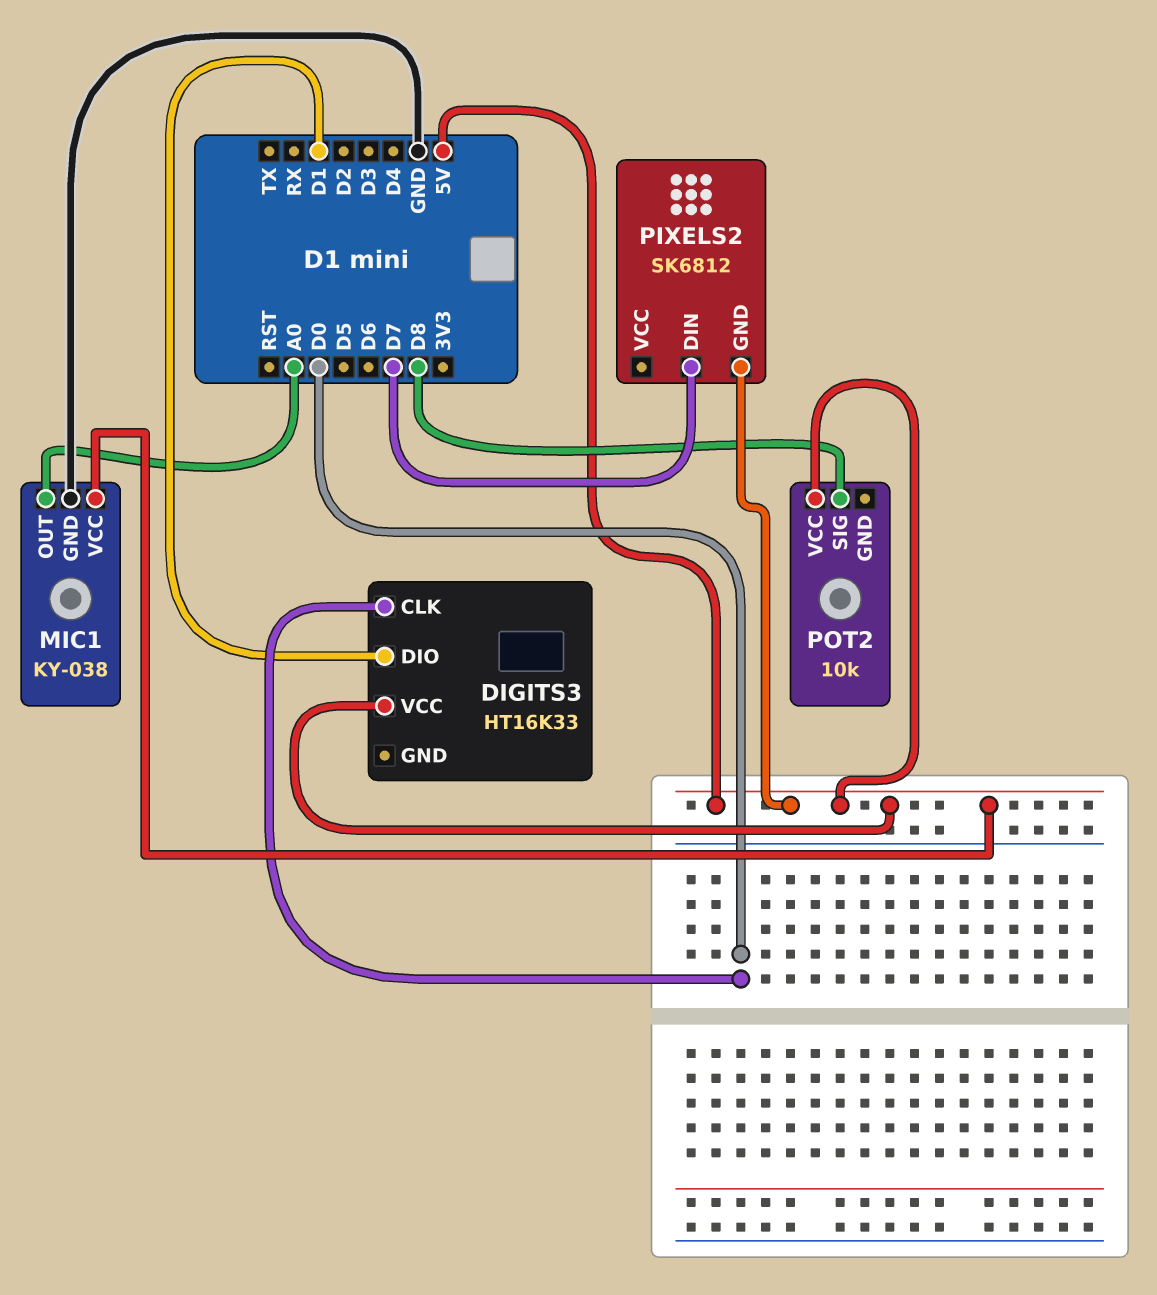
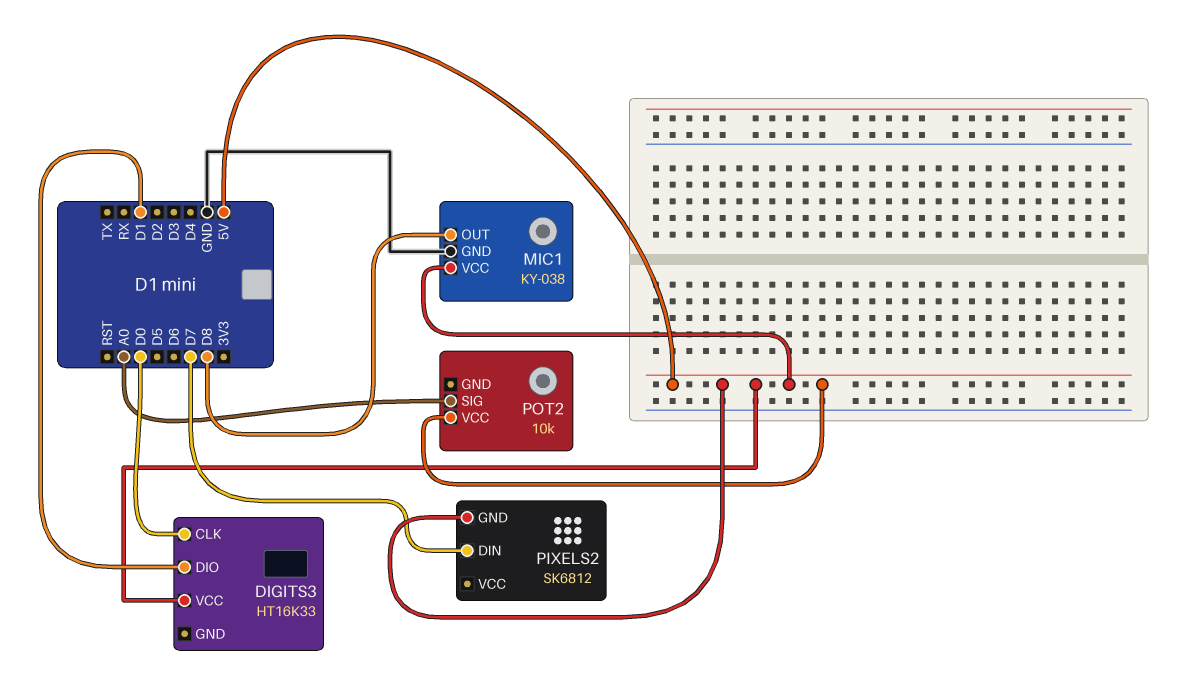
MIC1 pin OUT: A0 -> D8
POT2 pin SIG: D8 -> A0

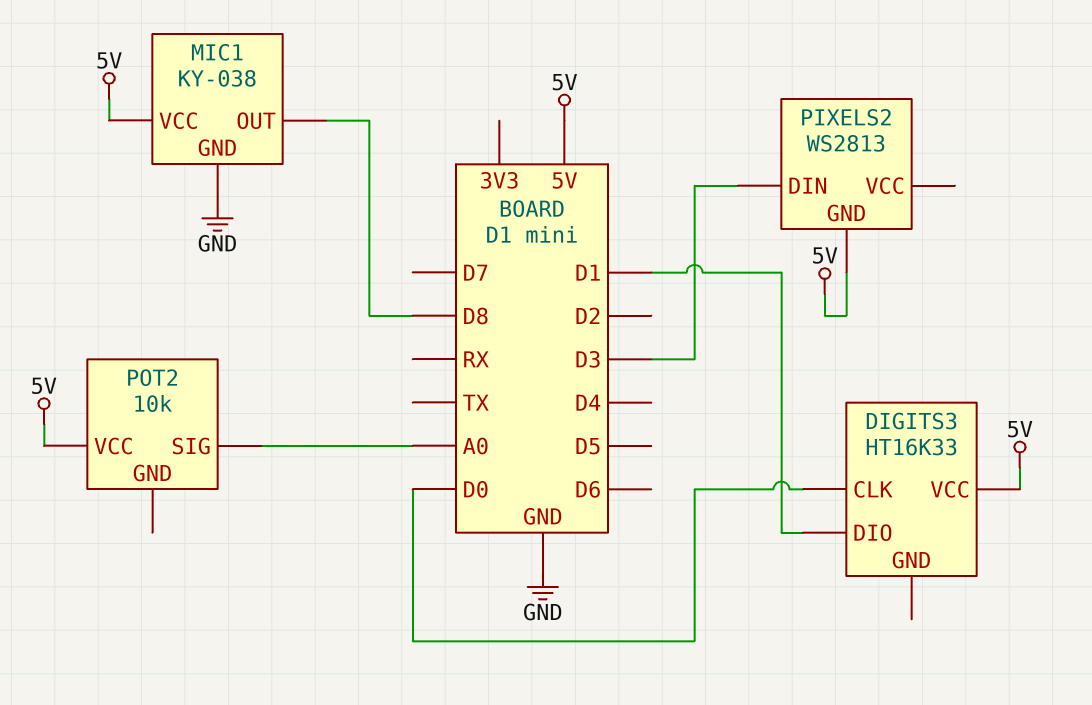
PIXELS2: SK6812 -> WS2813
PIXELS2 pin DIN: D7 -> D3

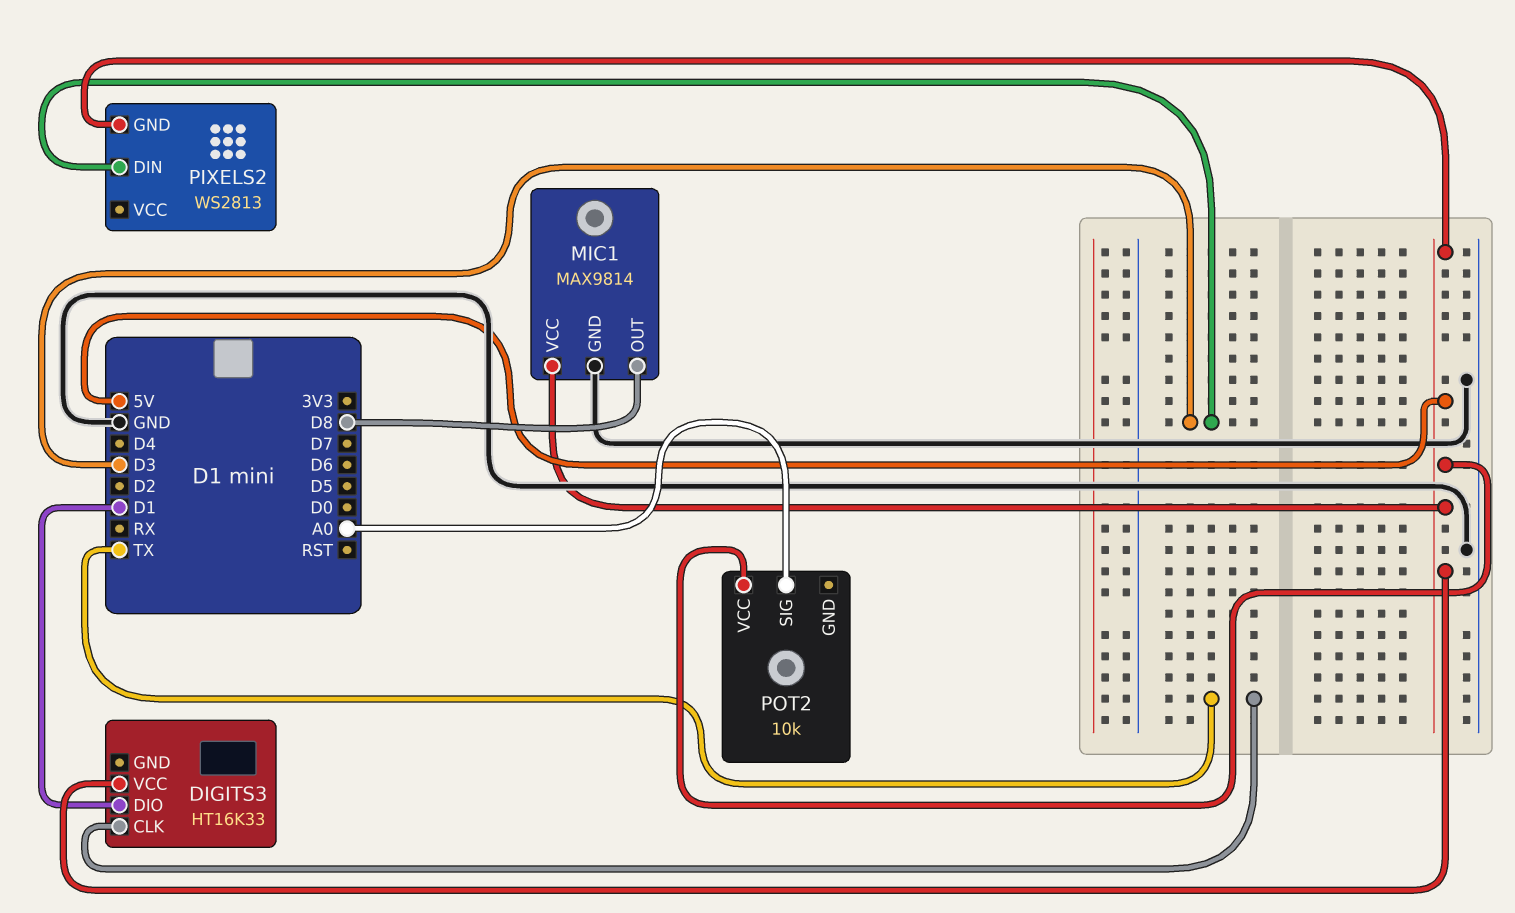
DIGITS3 pin CLK: D0 -> TX
MIC1: KY-038 -> MAX9814

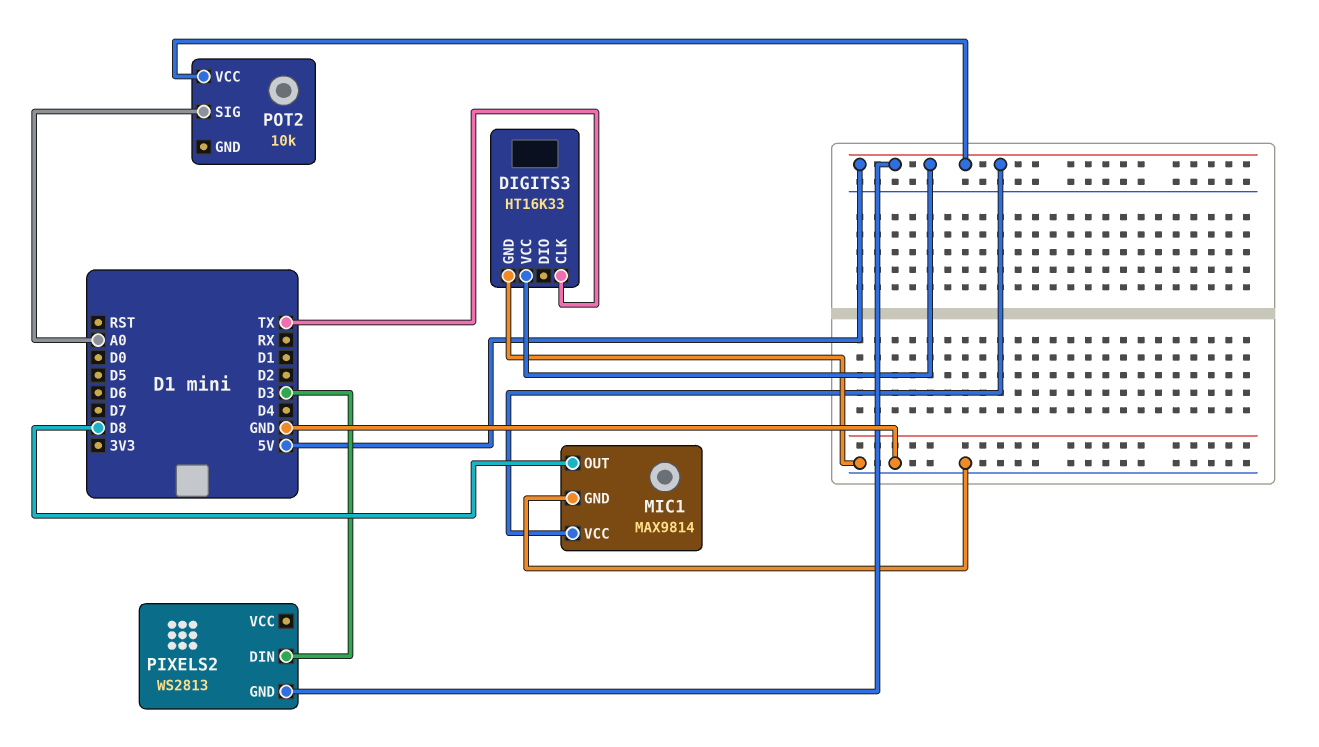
DIGITS3 pin DIO: D1 -> none
DIGITS3 pin GND: none -> GND

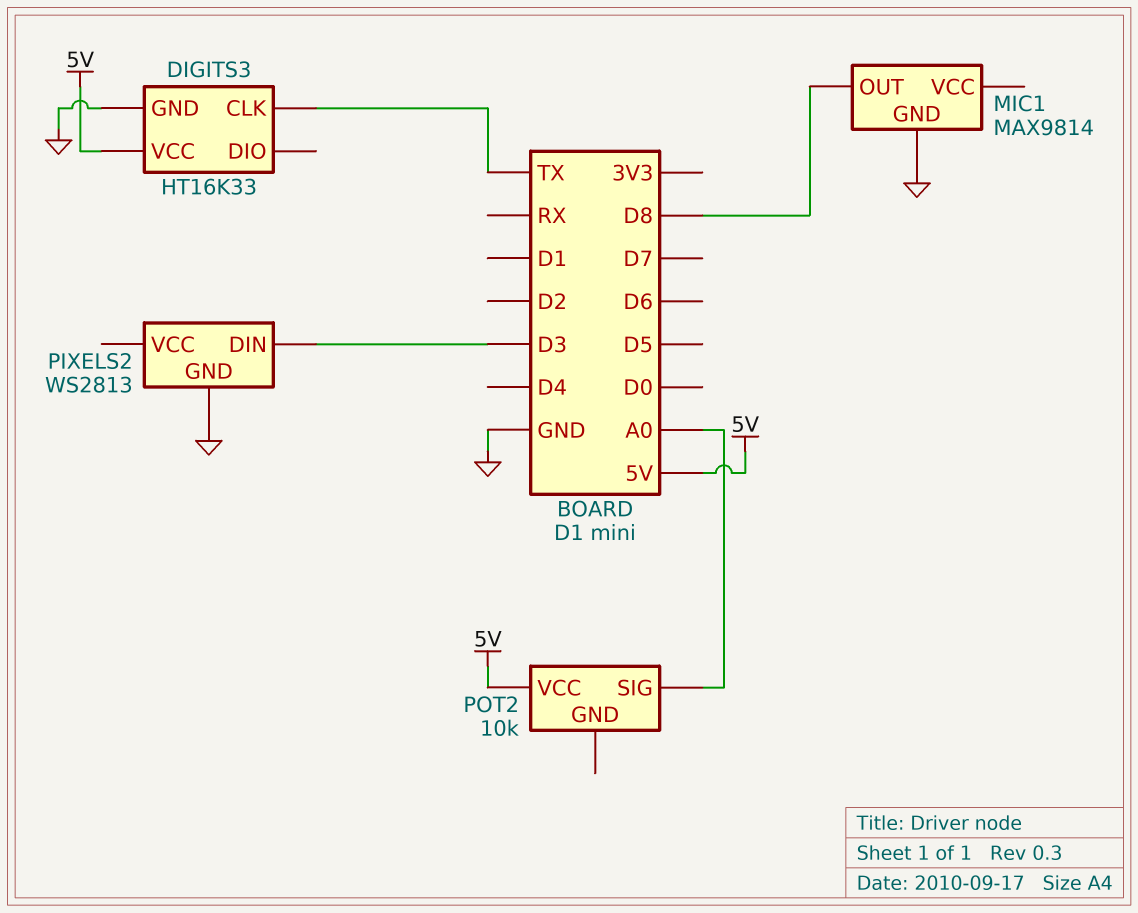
MIC1 pin VCC: 5V -> none
PIXELS2 pin GND: 5V -> GND

